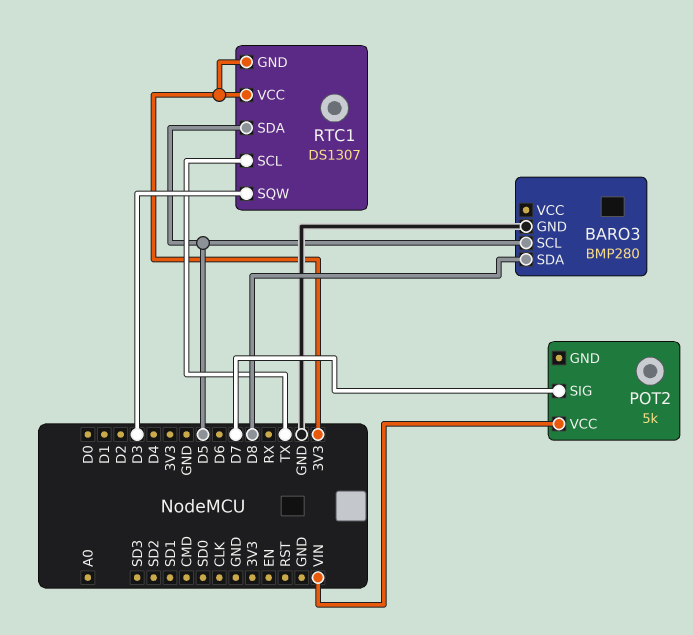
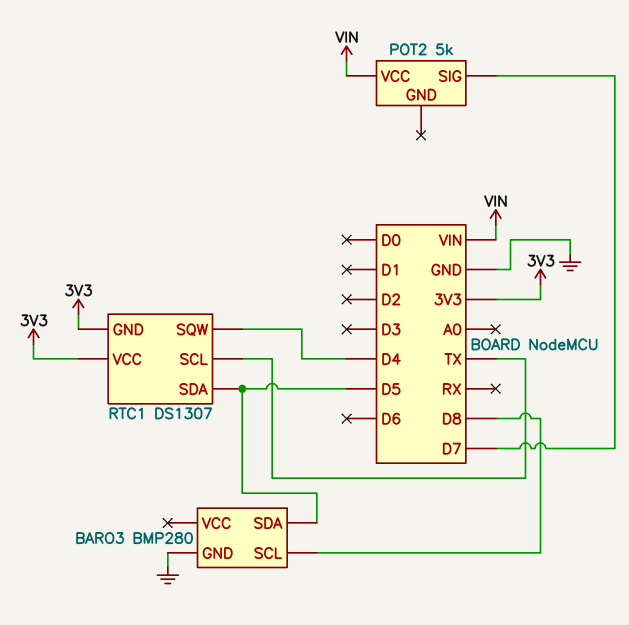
BARO3 pin SCL: D5 -> D8
BARO3 pin SDA: D8 -> D5
RTC1 pin SQW: D3 -> D4

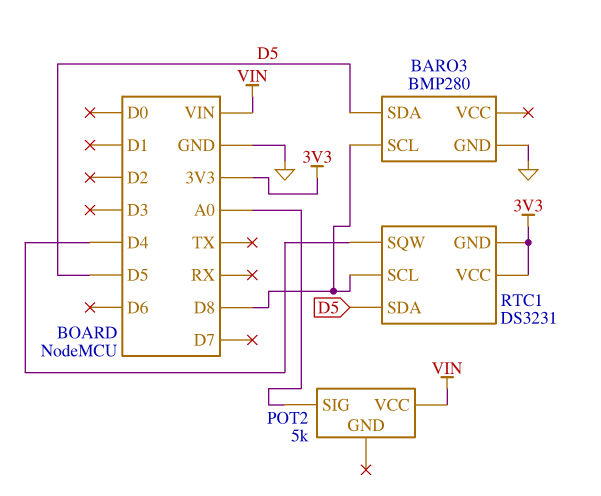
POT2 pin SIG: D7 -> A0
RTC1: DS1307 -> DS3231
RTC1 pin SCL: TX -> D8

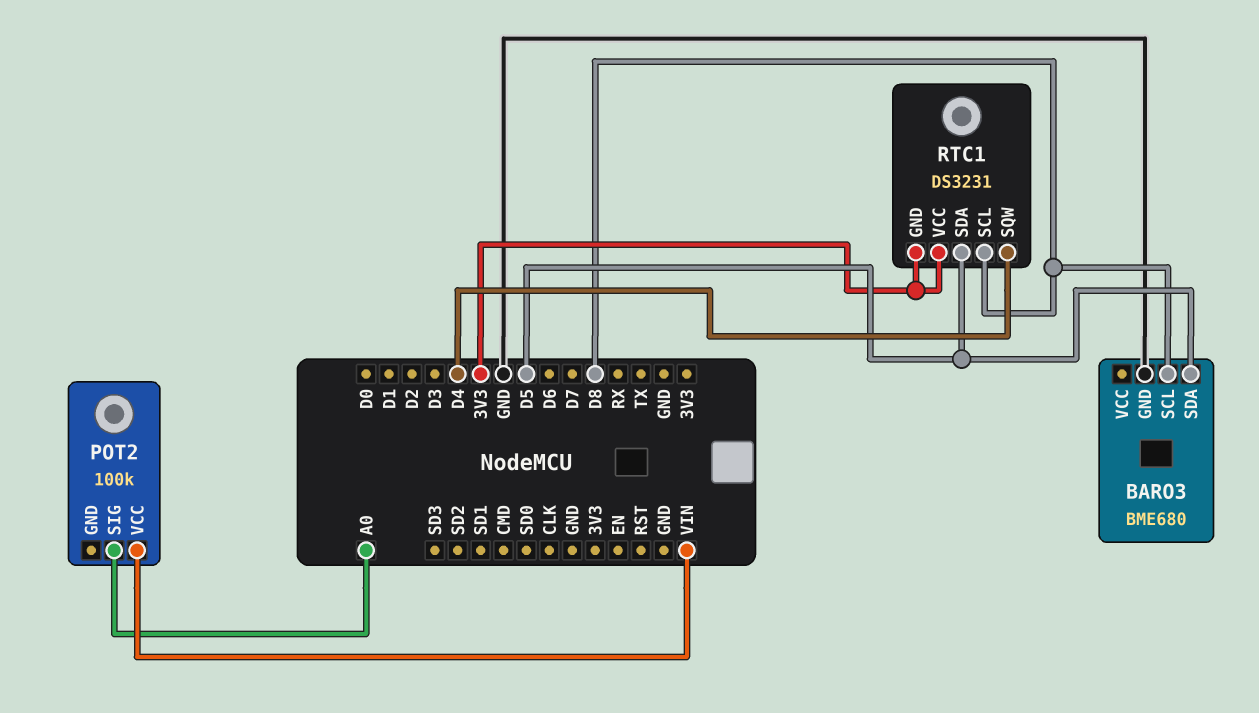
BARO3: BMP280 -> BME680
POT2: 5k -> 100k

